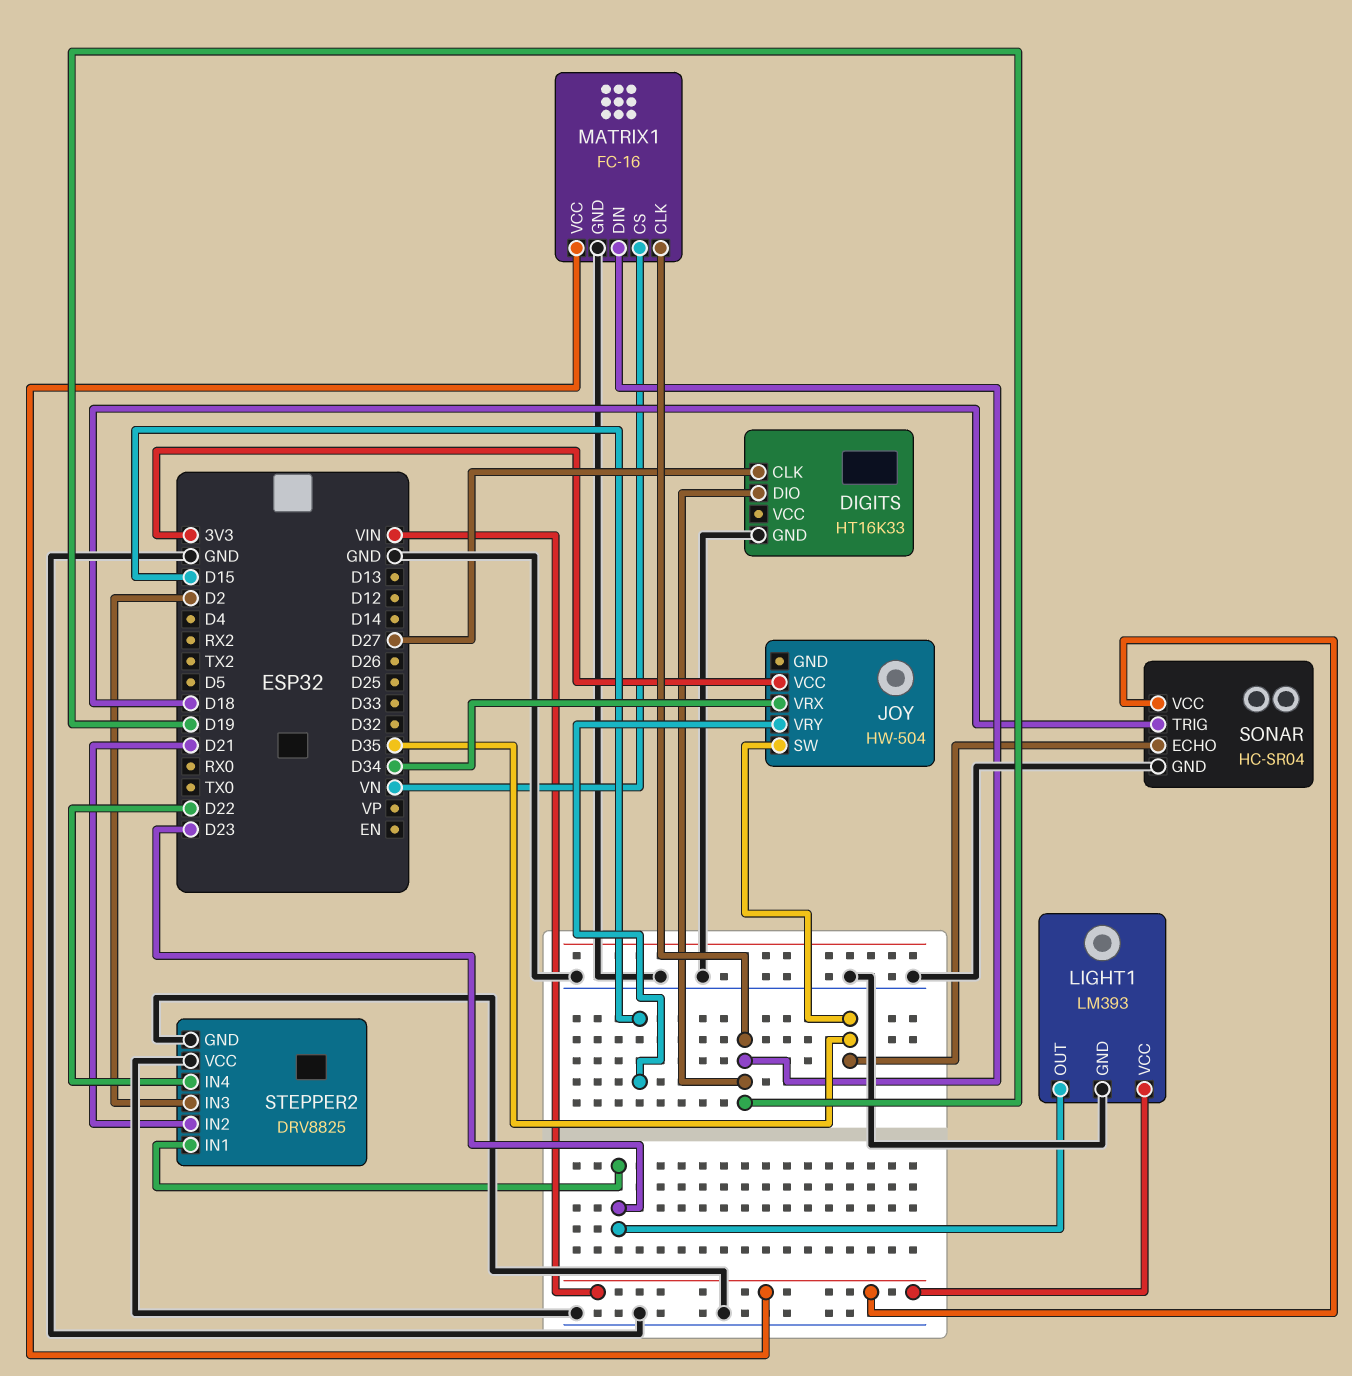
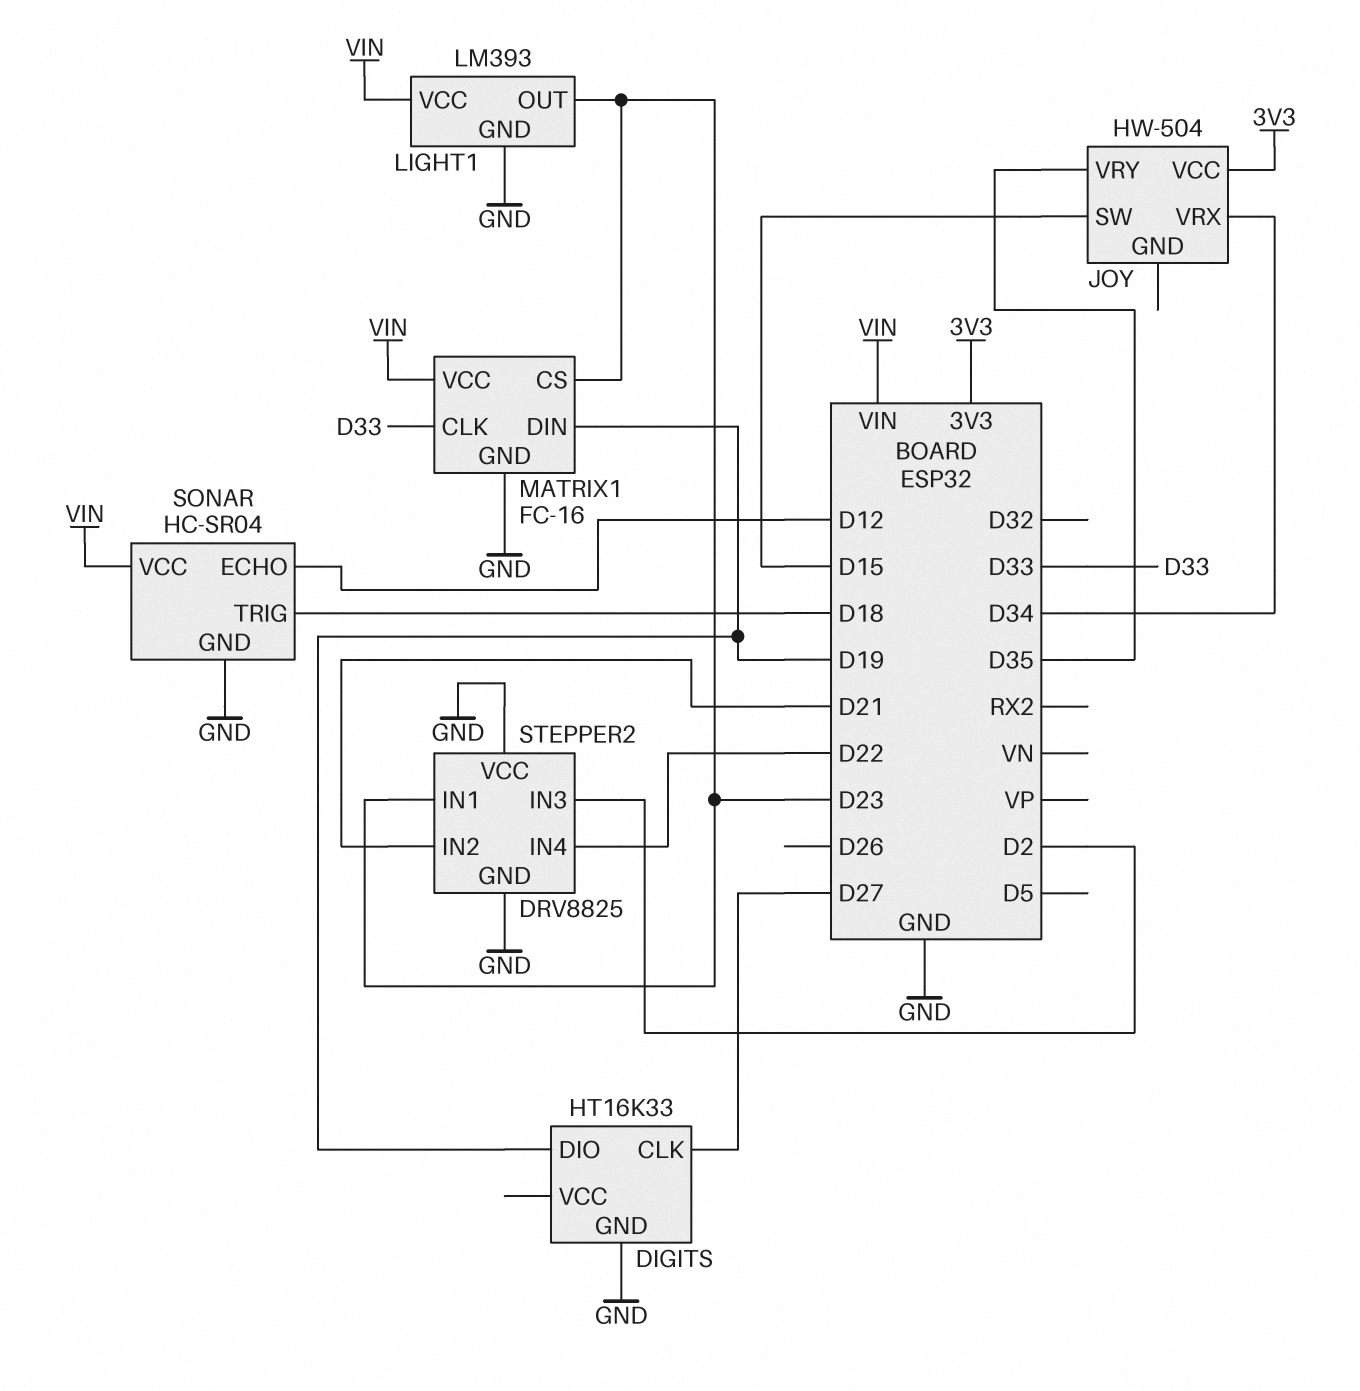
JOY pin SW: D35 -> D15
JOY pin VRY: D15 -> D35
MATRIX1 pin CLK: D19 -> D33
MATRIX1 pin CS: VN -> D23
SONAR pin ECHO: D35 -> D12

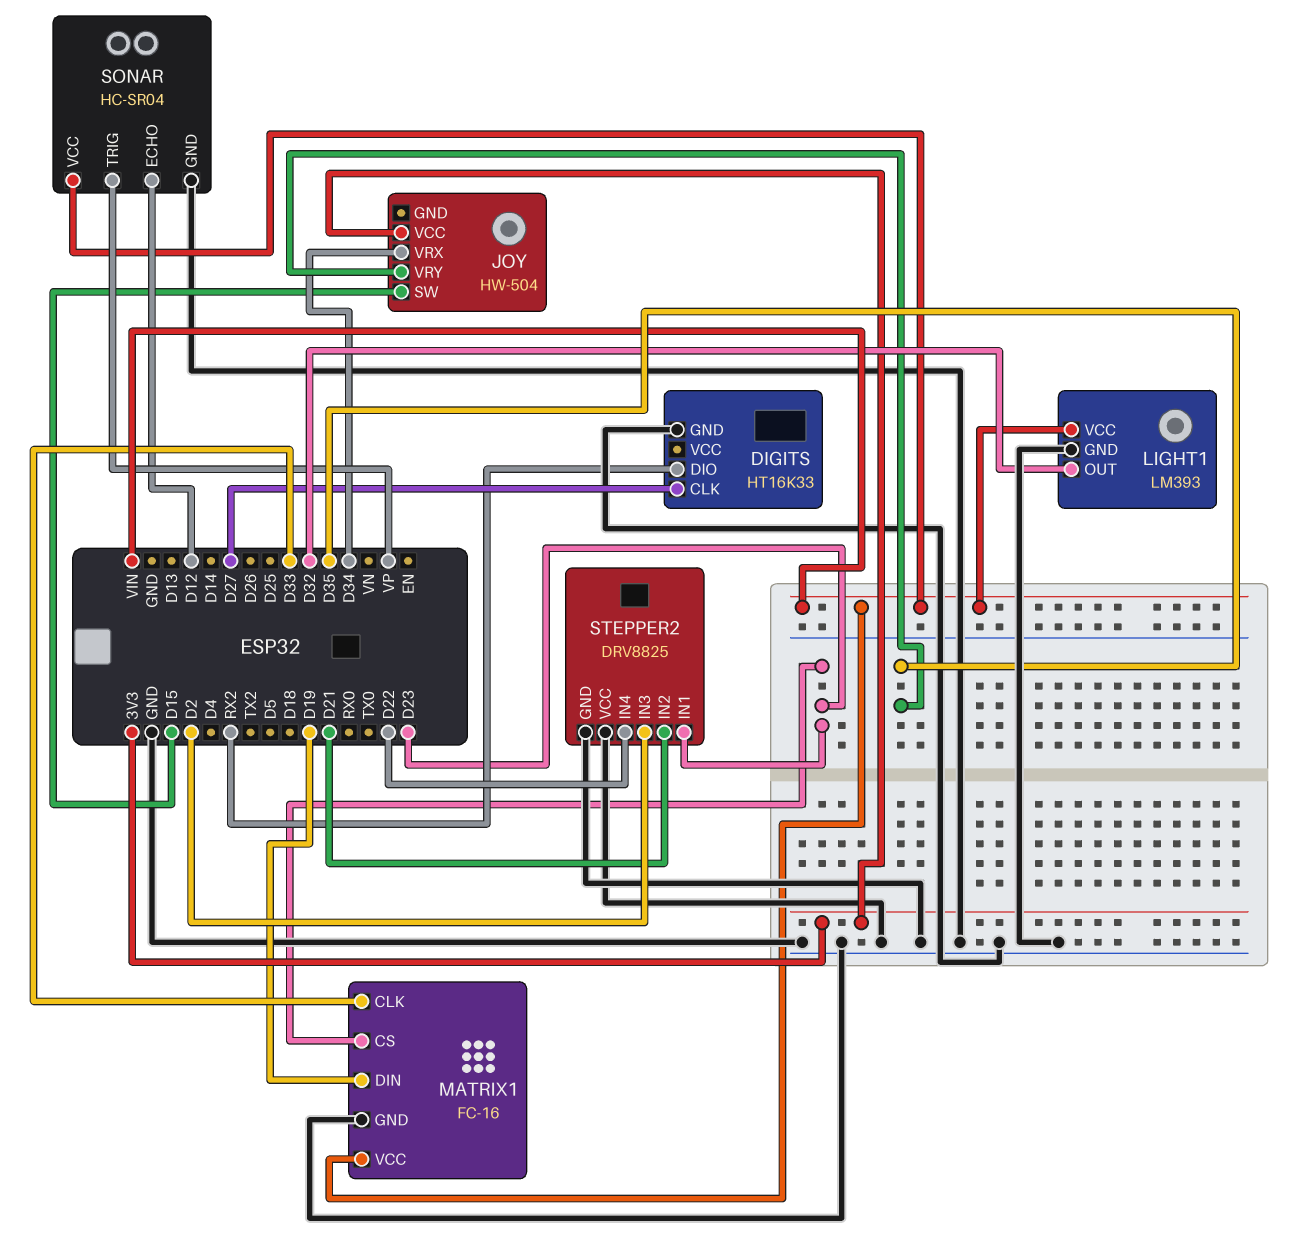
DIGITS pin DIO: D19 -> RX2
LIGHT1 pin OUT: D23 -> D32
SONAR pin TRIG: D18 -> VP

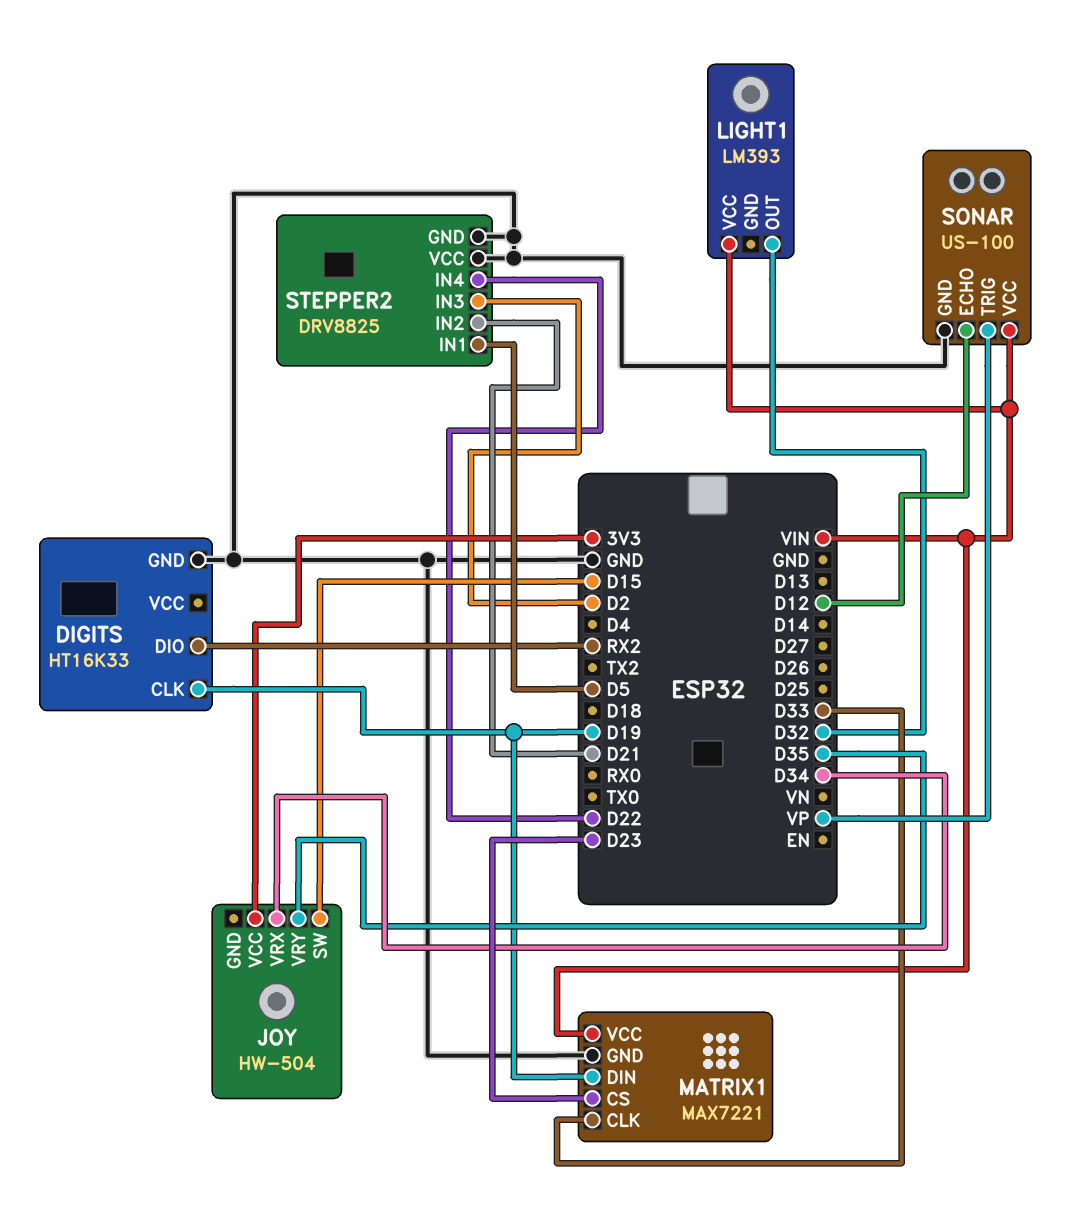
DIGITS pin CLK: D27 -> D19
LIGHT1 pin GND: GND -> none
MATRIX1: FC-16 -> MAX7221
SONAR: HC-SR04 -> US-100
STEPPER2 pin IN1: D23 -> D5

